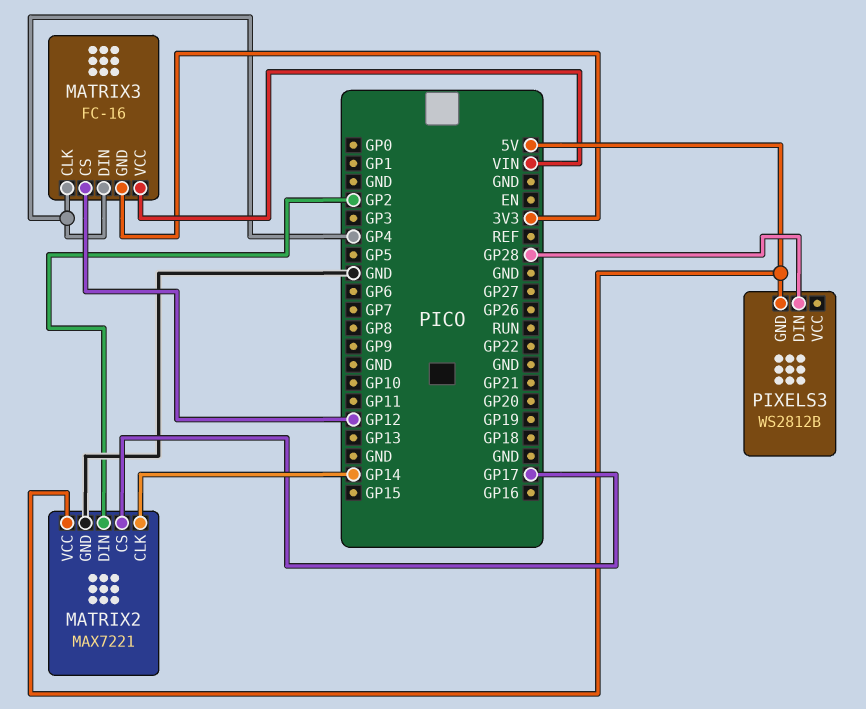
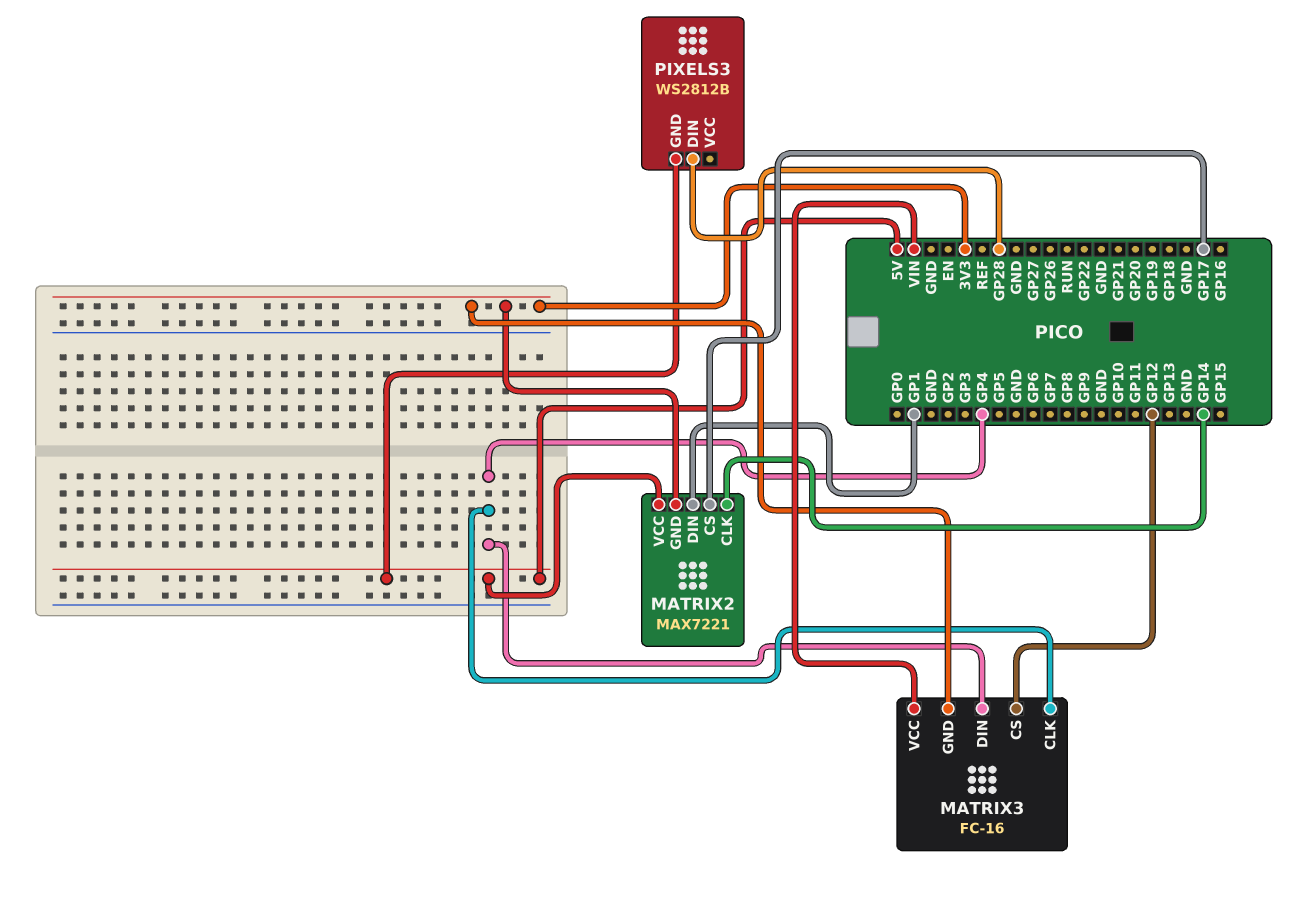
MATRIX2 pin DIN: GP2 -> GP1
MATRIX2 pin GND: GND -> 3V3

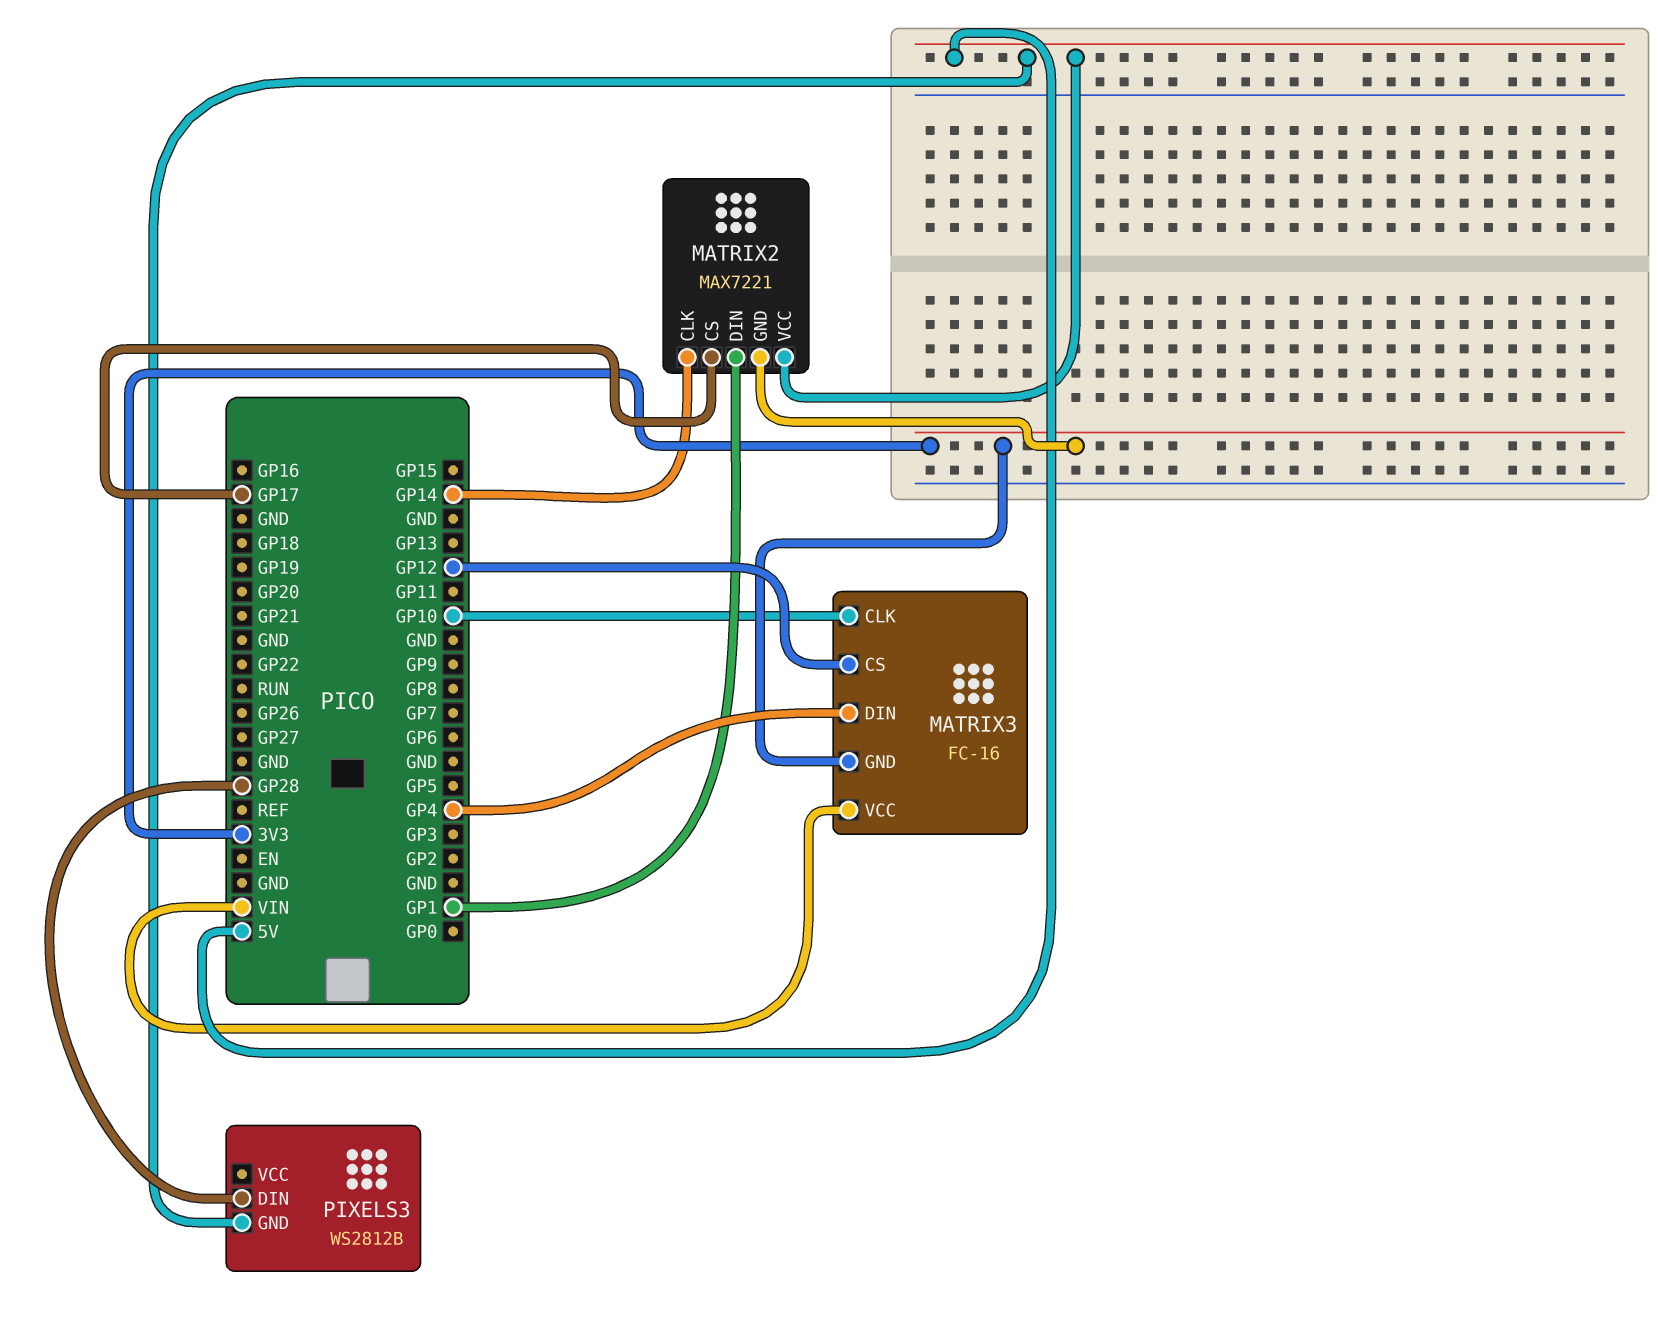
MATRIX3 pin CLK: GP4 -> GP10

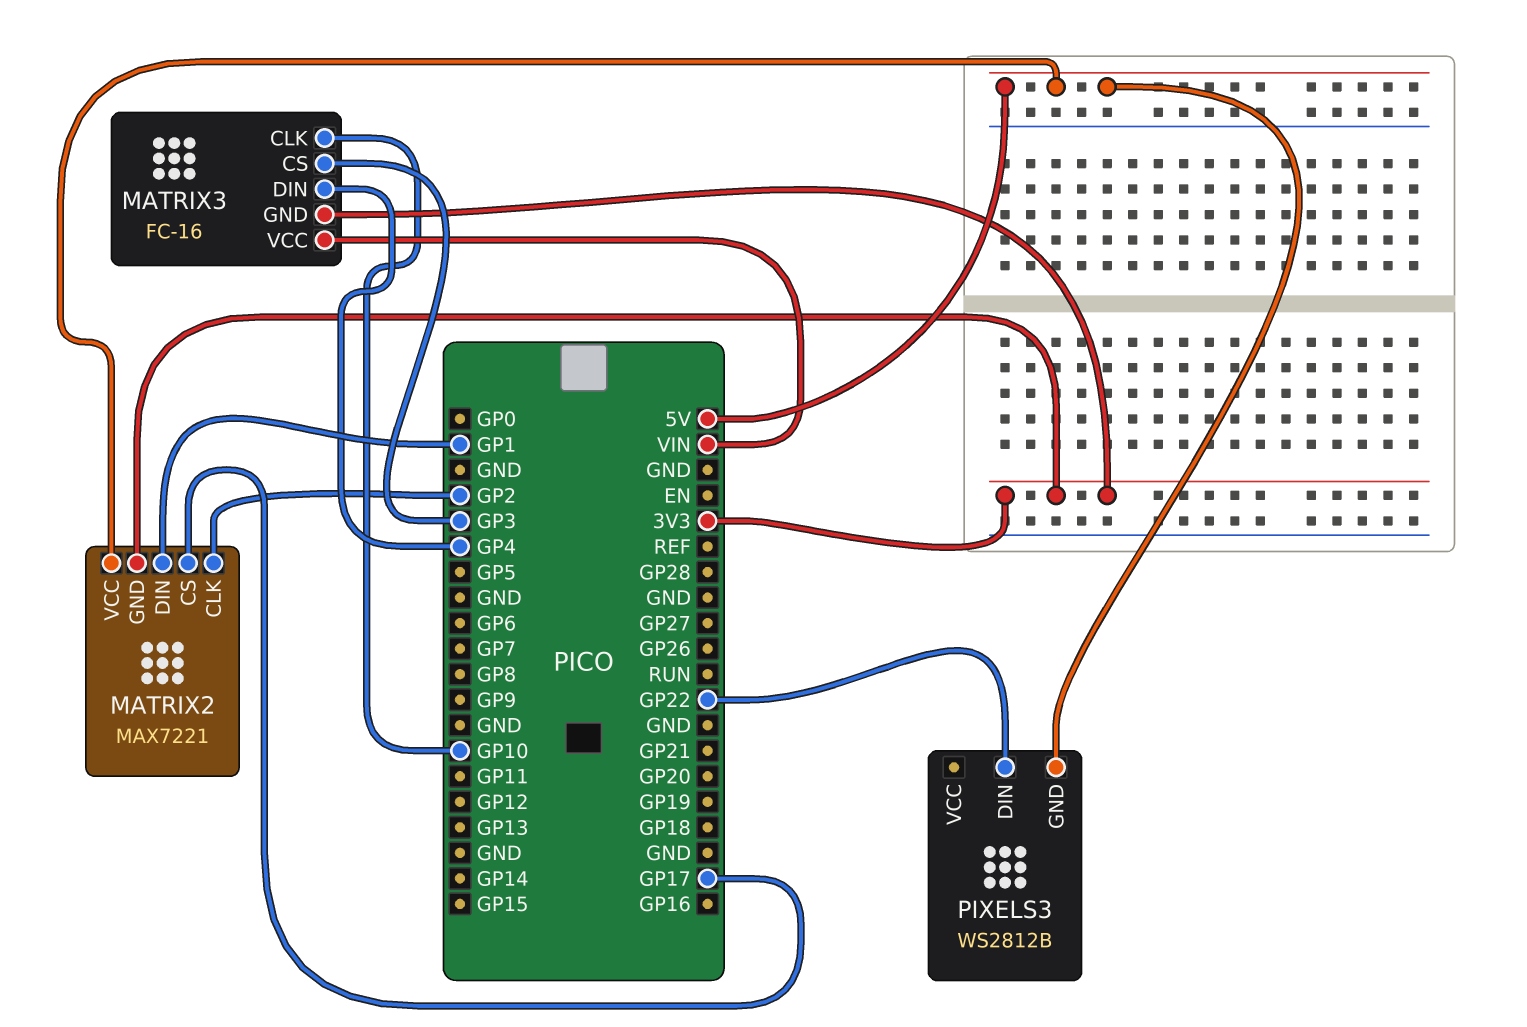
MATRIX2 pin CLK: GP14 -> GP2
MATRIX3 pin CS: GP12 -> GP3
PIXELS3 pin DIN: GP28 -> GP22

